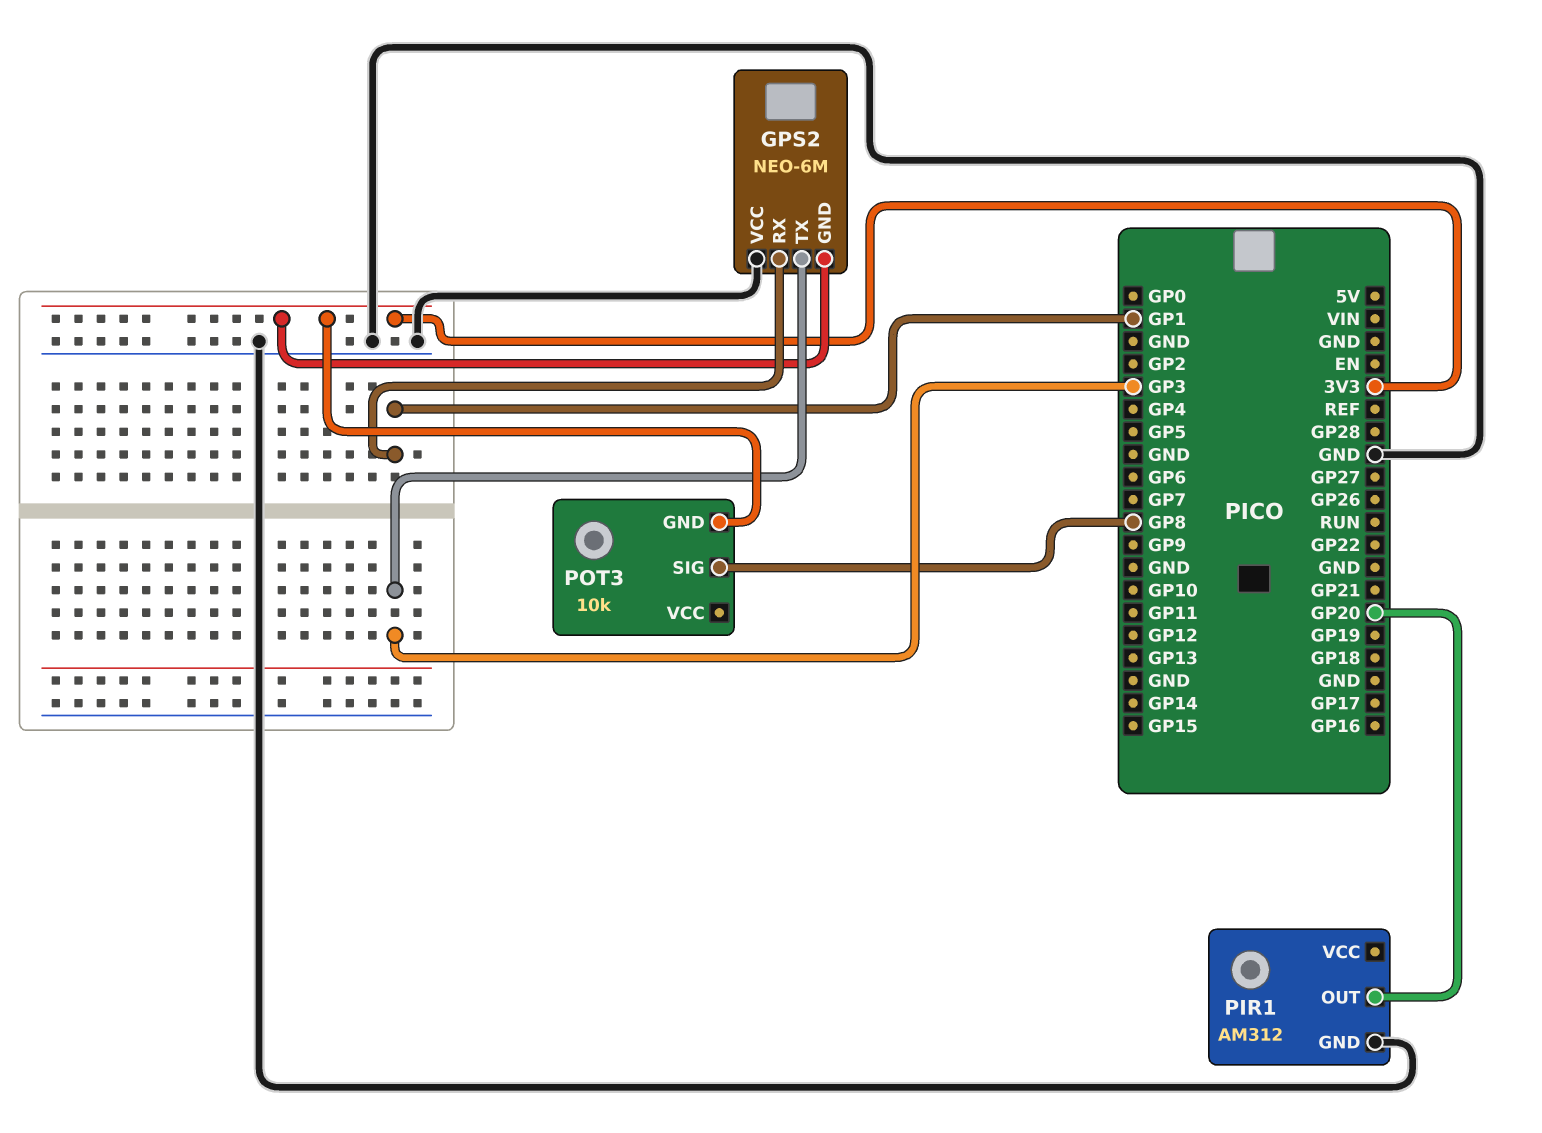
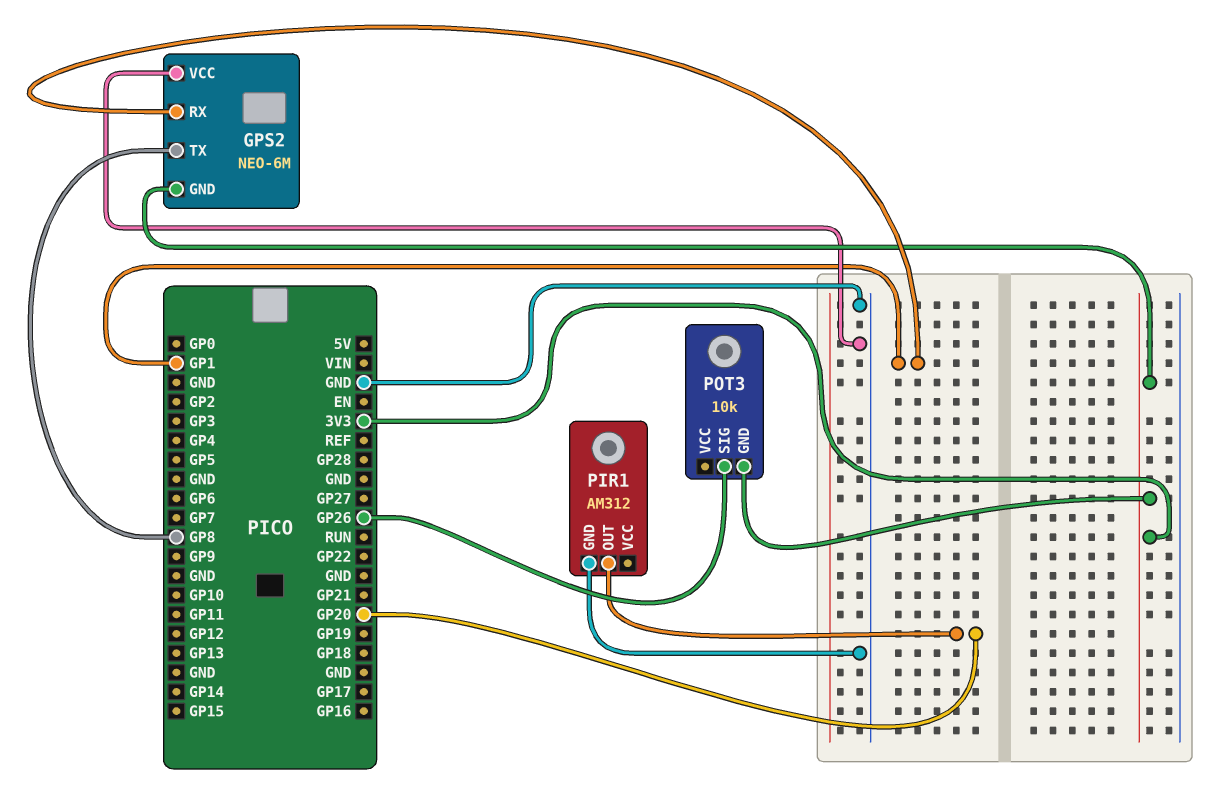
GPS2 pin TX: GP3 -> GP8
POT3 pin SIG: GP8 -> GP26

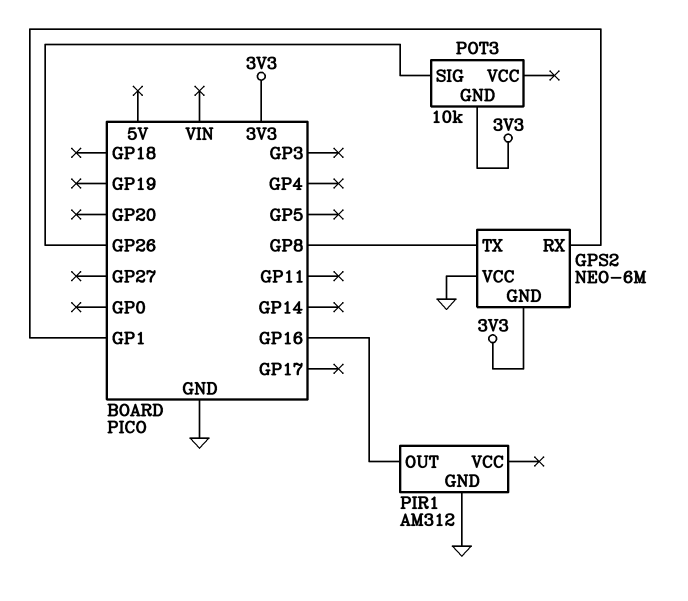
PIR1 pin OUT: GP20 -> GP16

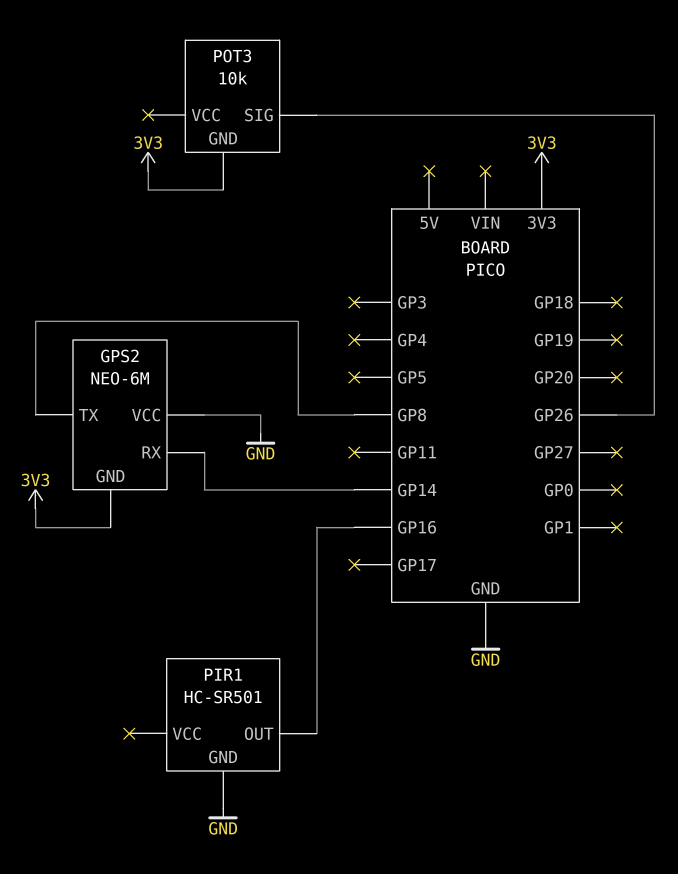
GPS2 pin RX: GP1 -> GP14
PIR1: AM312 -> HC-SR501

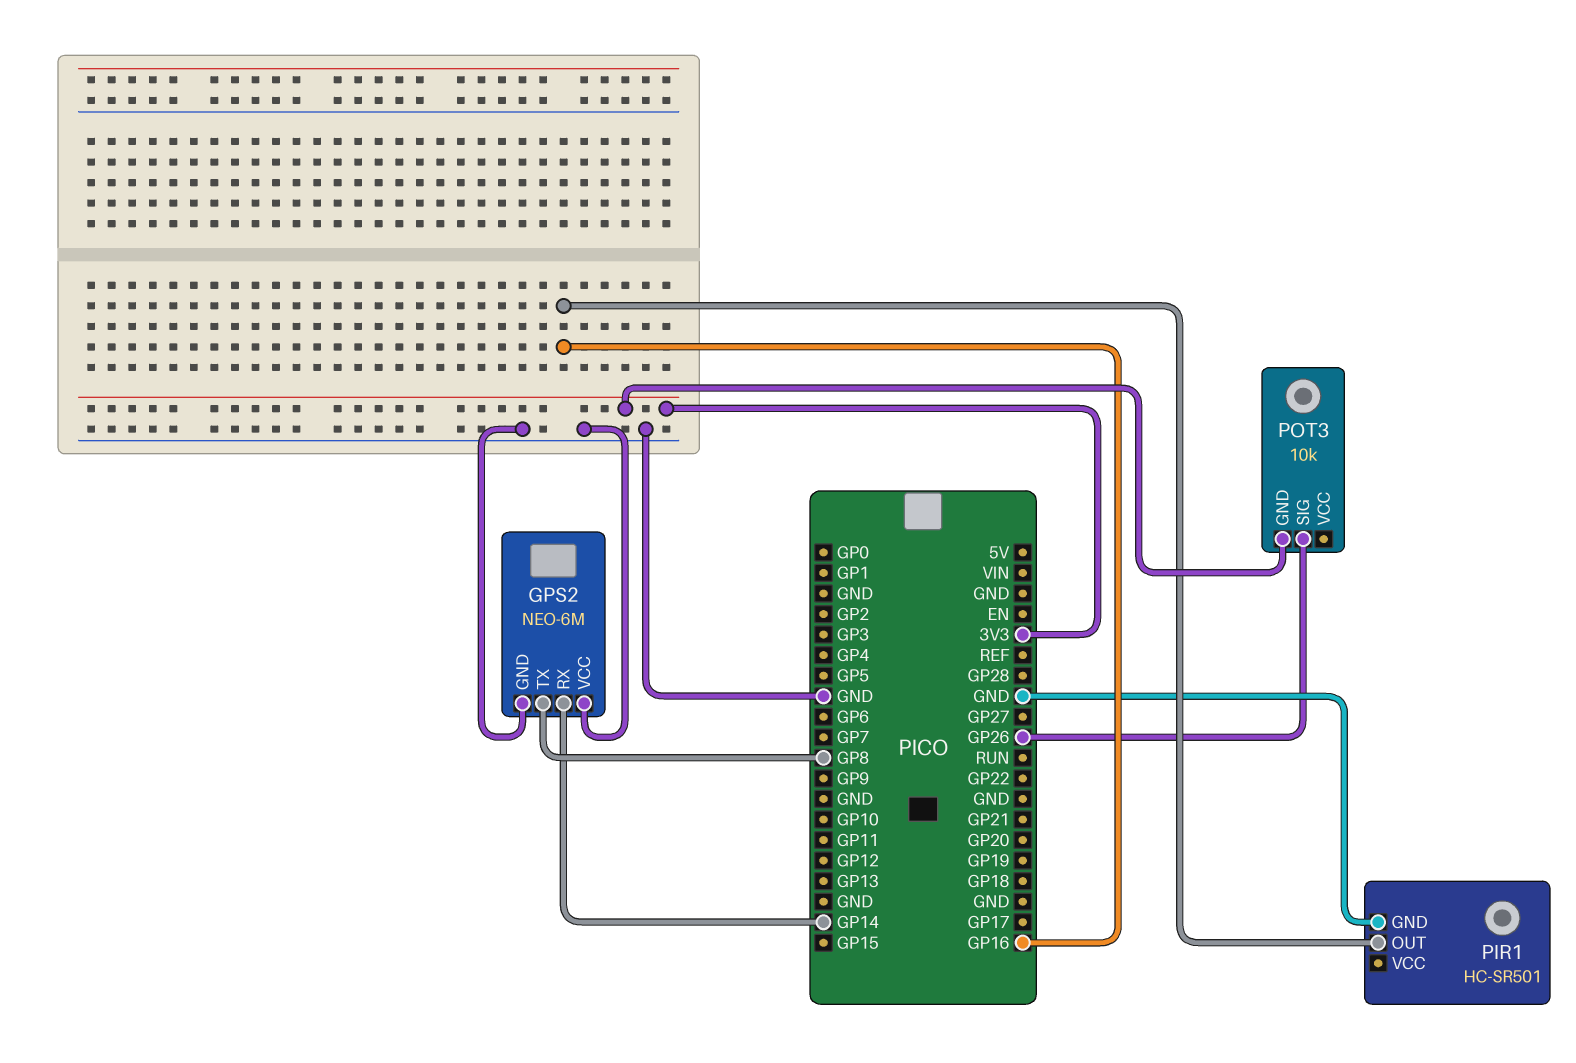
GPS2 pin GND: 3V3 -> GND

